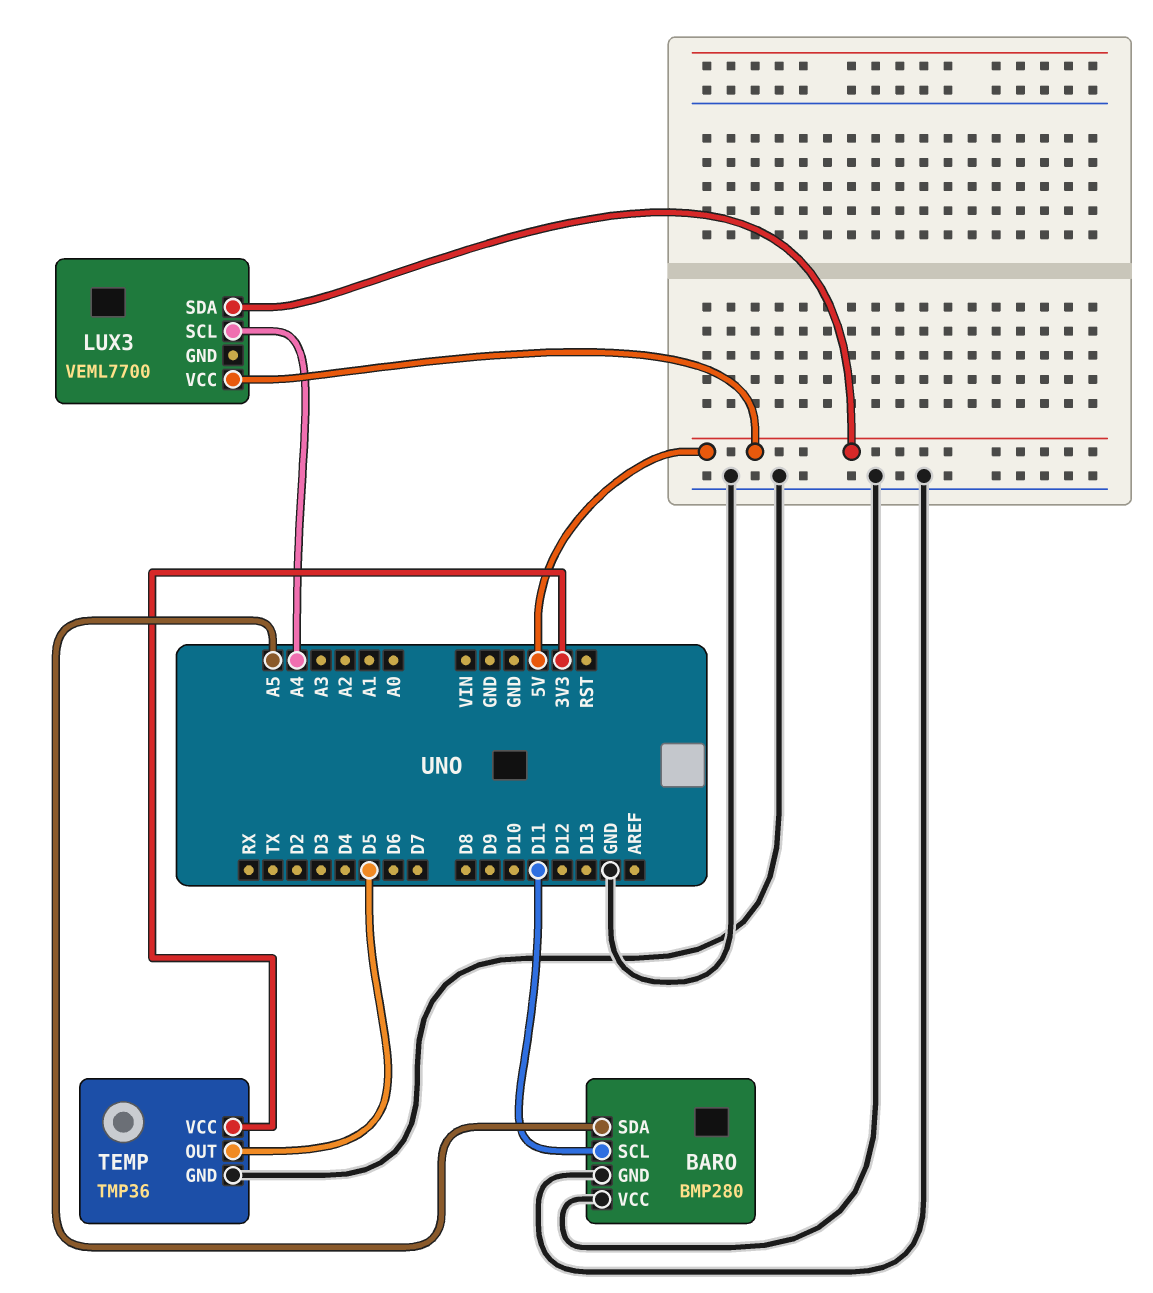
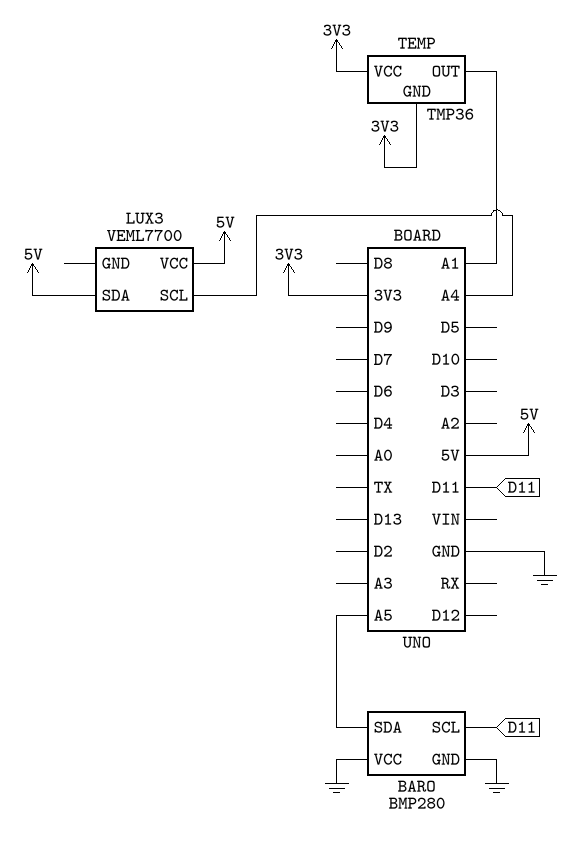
TEMP pin GND: GND -> 3V3
TEMP pin OUT: D5 -> A1

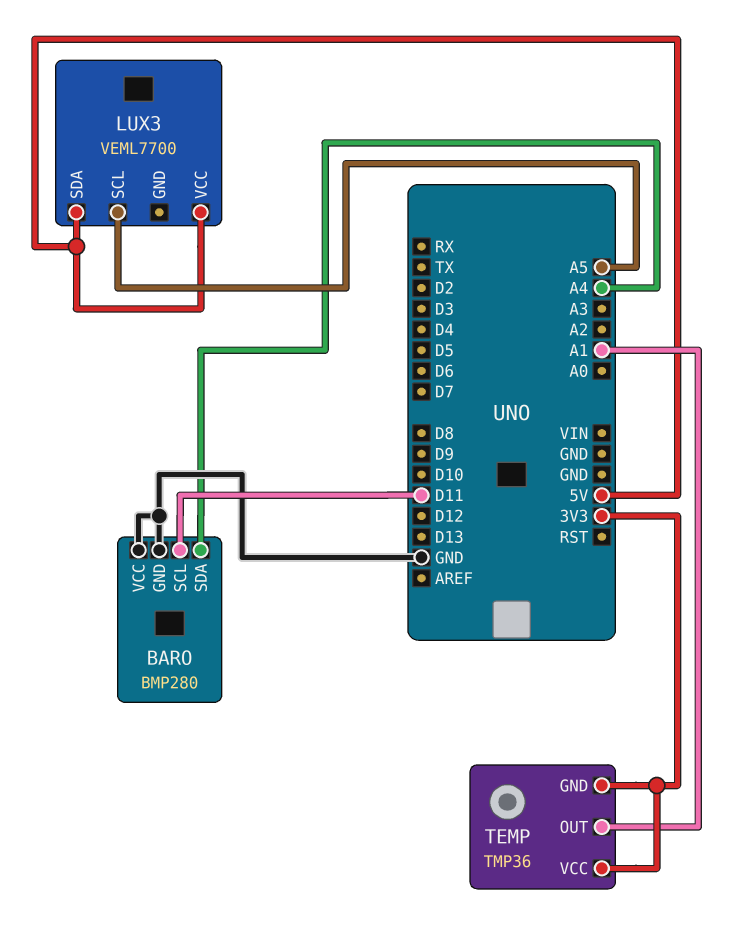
BARO pin SDA: A5 -> A4
LUX3 pin SCL: A4 -> A5

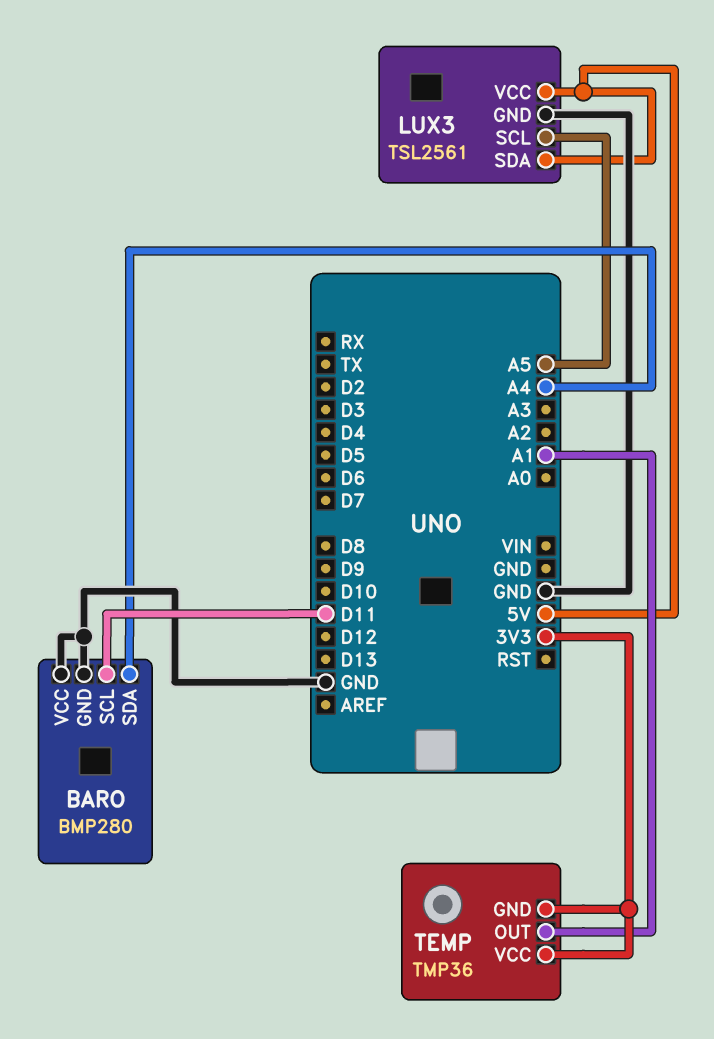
LUX3: VEML7700 -> TSL2561
LUX3 pin GND: none -> GND

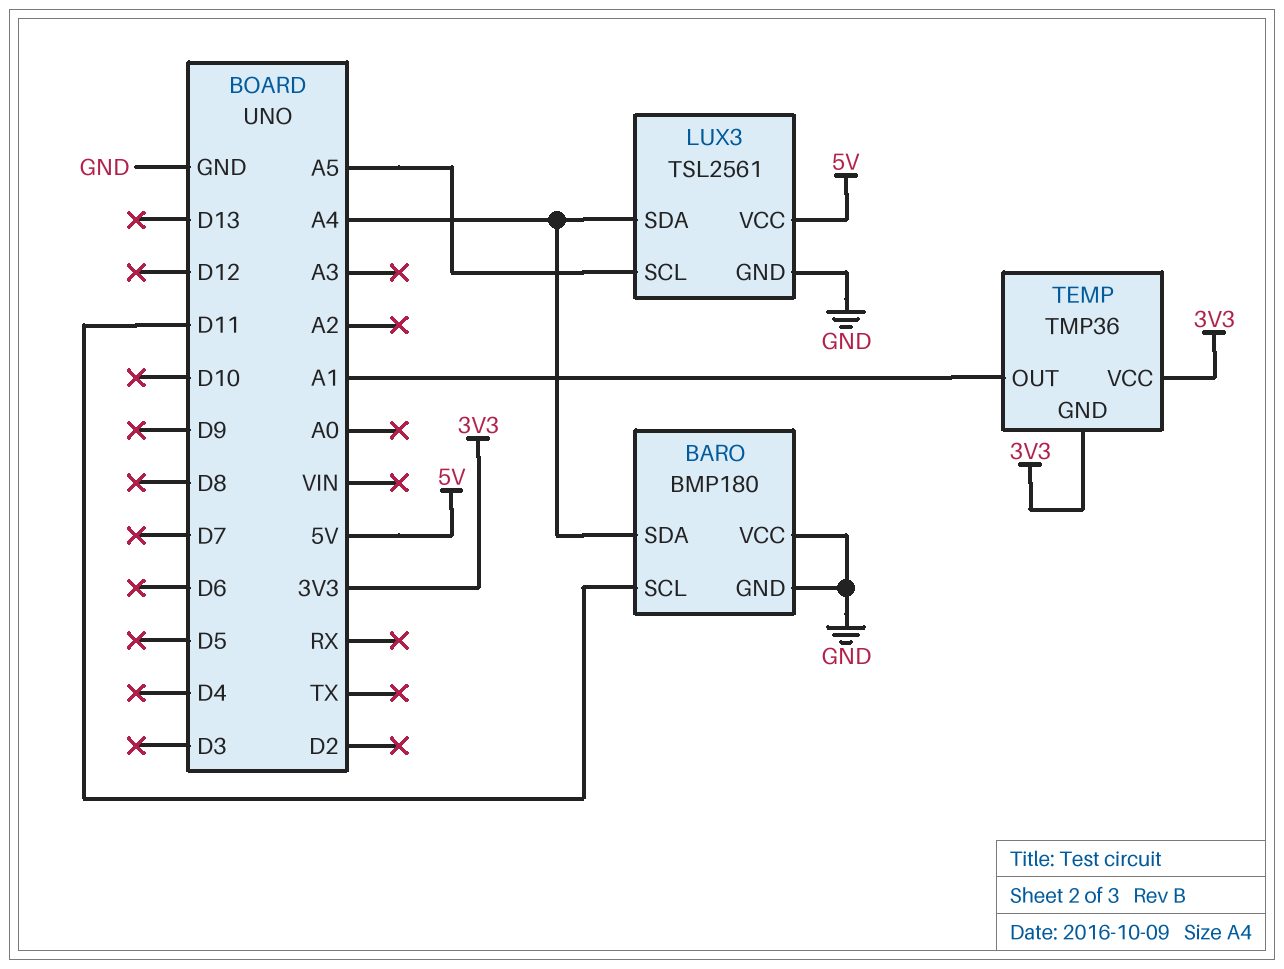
BARO: BMP280 -> BMP180
LUX3 pin SDA: 5V -> A4

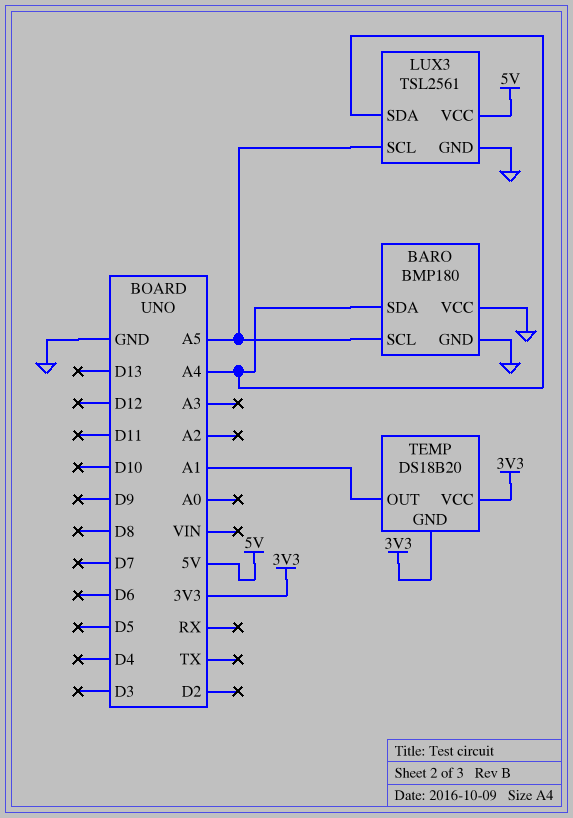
BARO pin SCL: D11 -> A5
TEMP: TMP36 -> DS18B20

